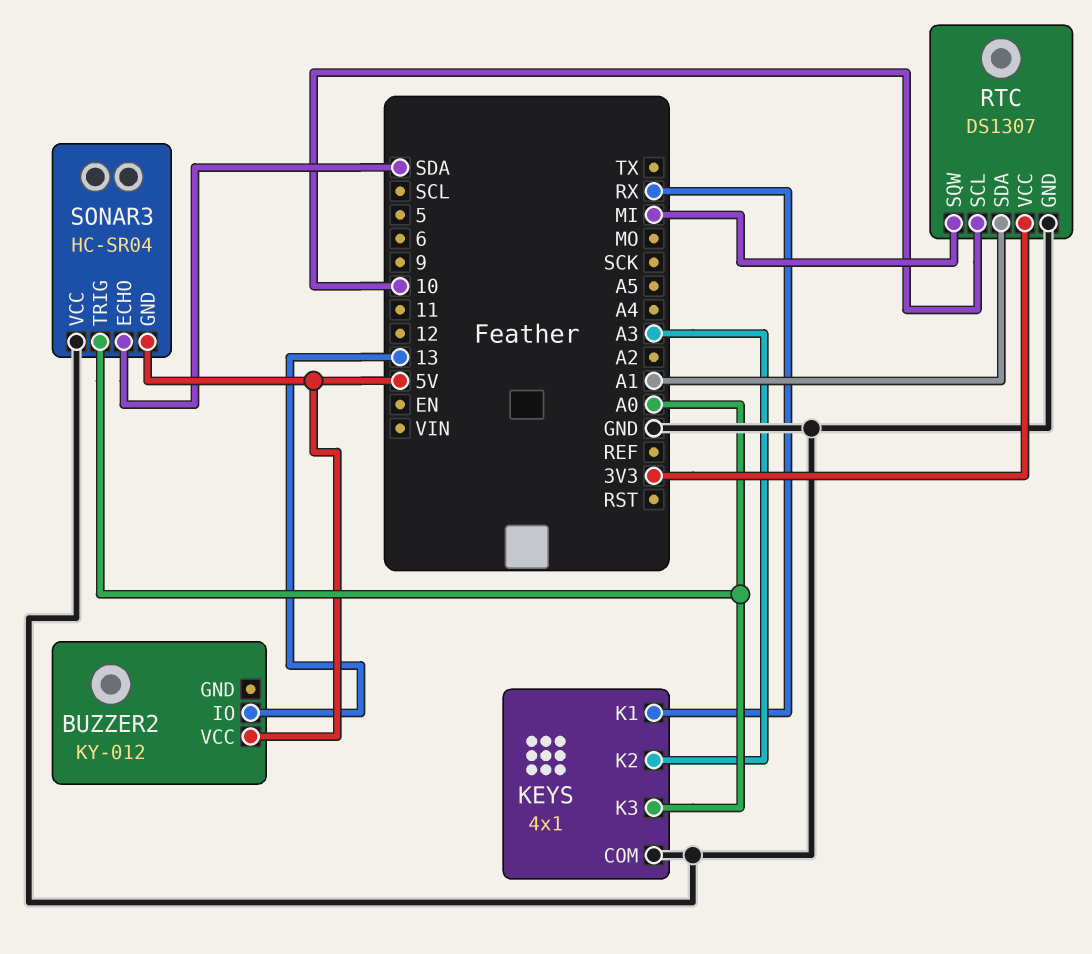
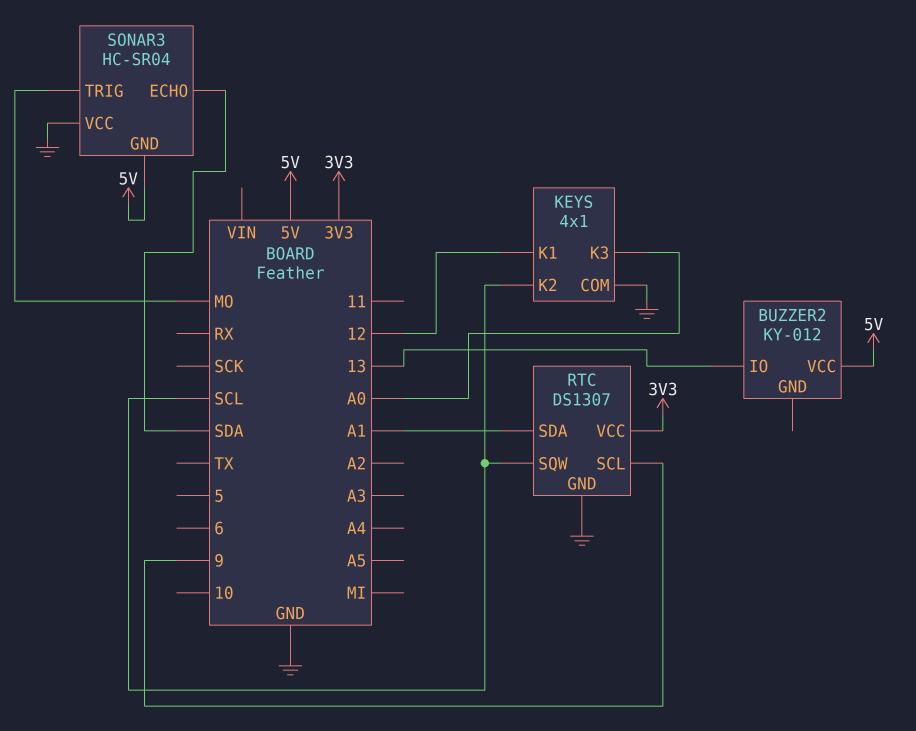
KEYS pin K1: RX -> 12
KEYS pin K2: A3 -> SCL
RTC pin SCL: 10 -> 9
RTC pin SQW: MI -> SCL
SONAR3 pin TRIG: A0 -> MO

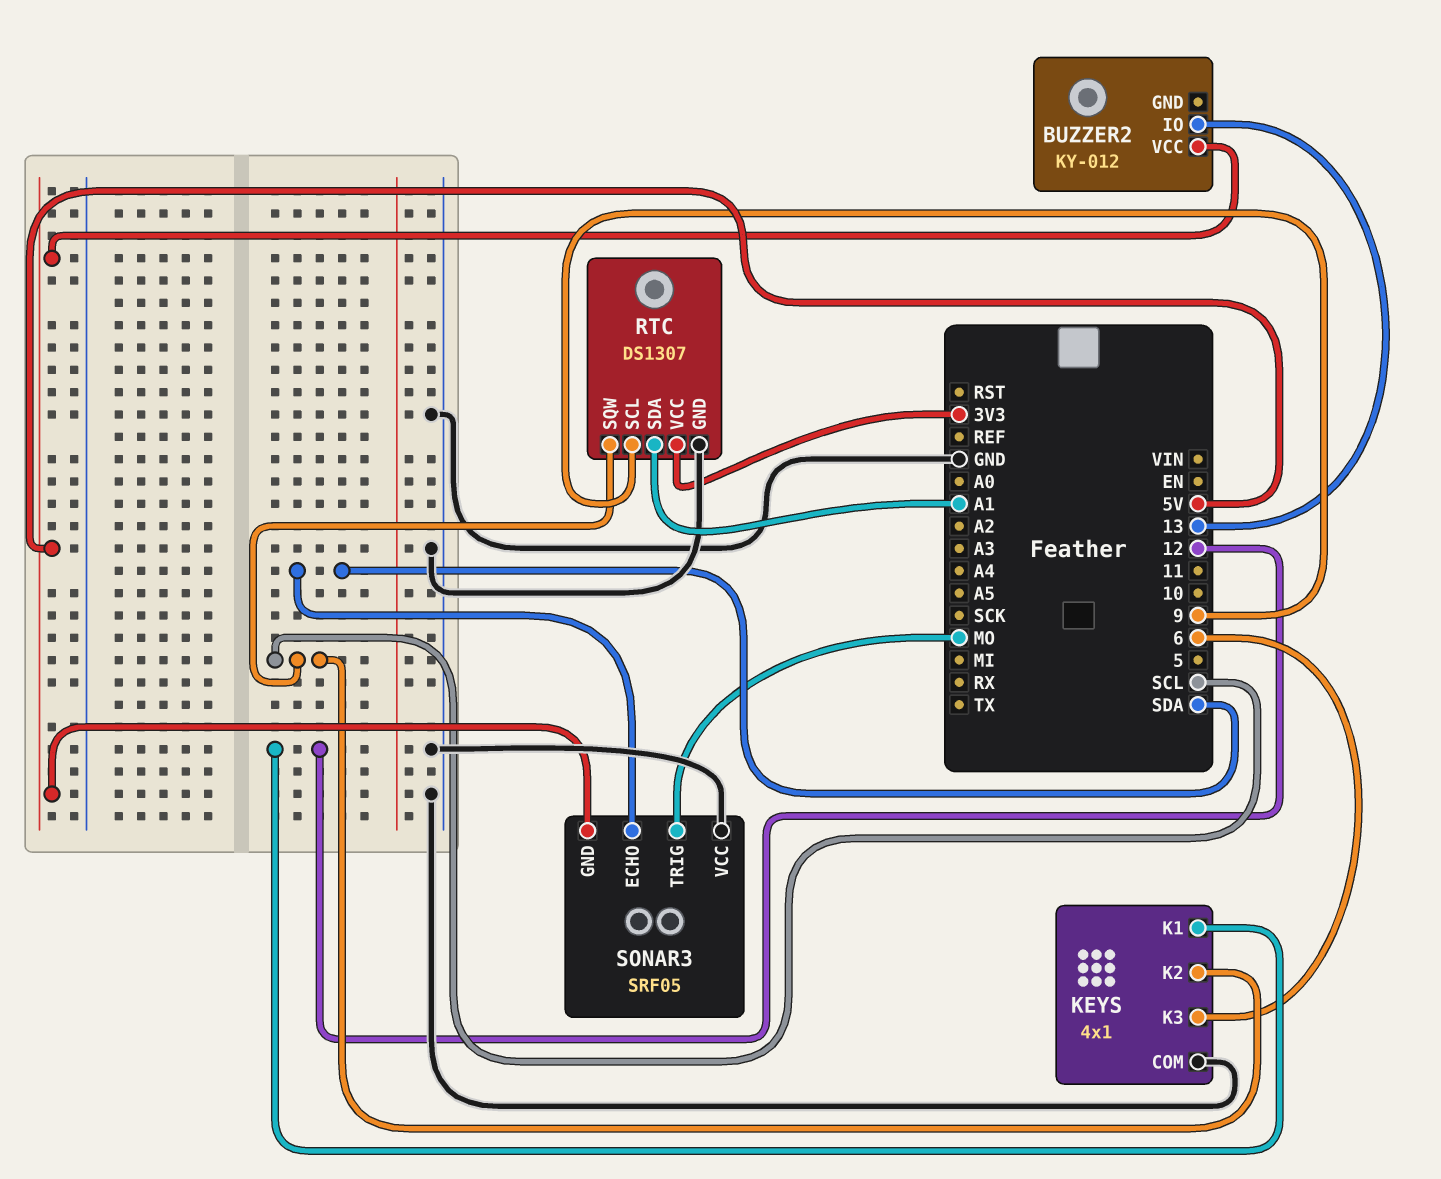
KEYS pin K3: A0 -> 6
SONAR3: HC-SR04 -> SRF05

